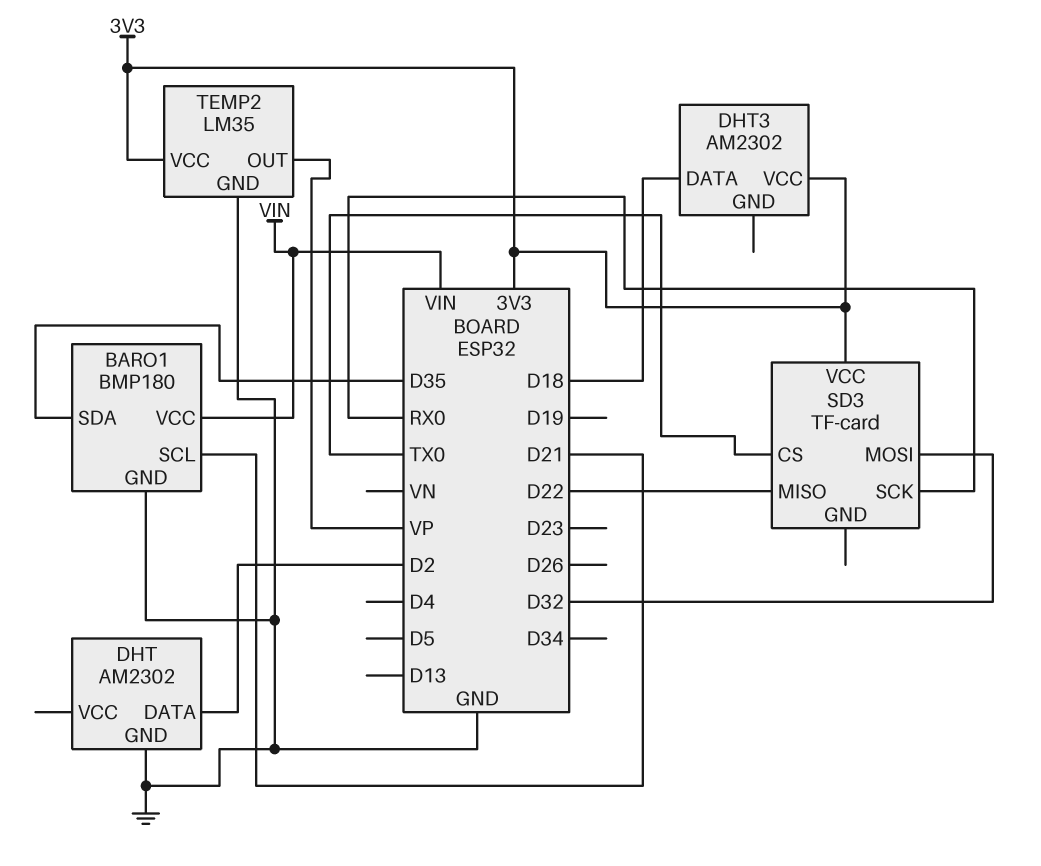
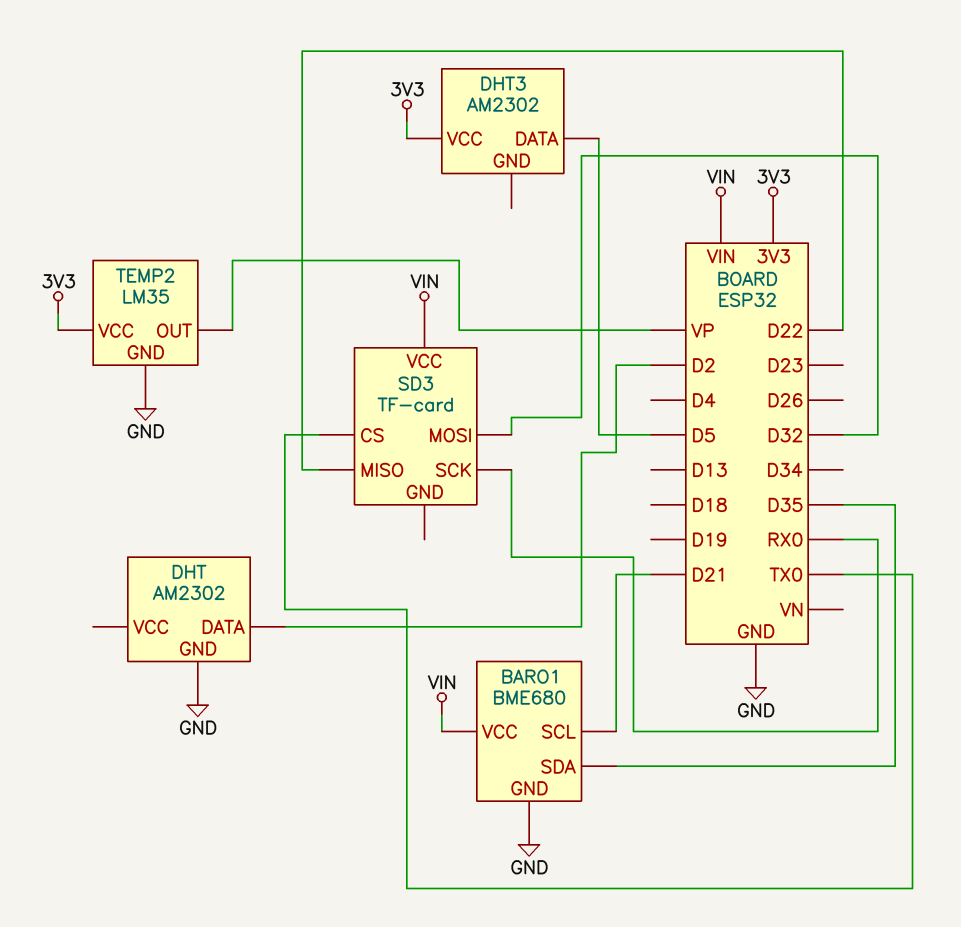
BARO1: BMP180 -> BME680
DHT3 pin DATA: D18 -> D5
SD3 pin VCC: 3V3 -> VIN

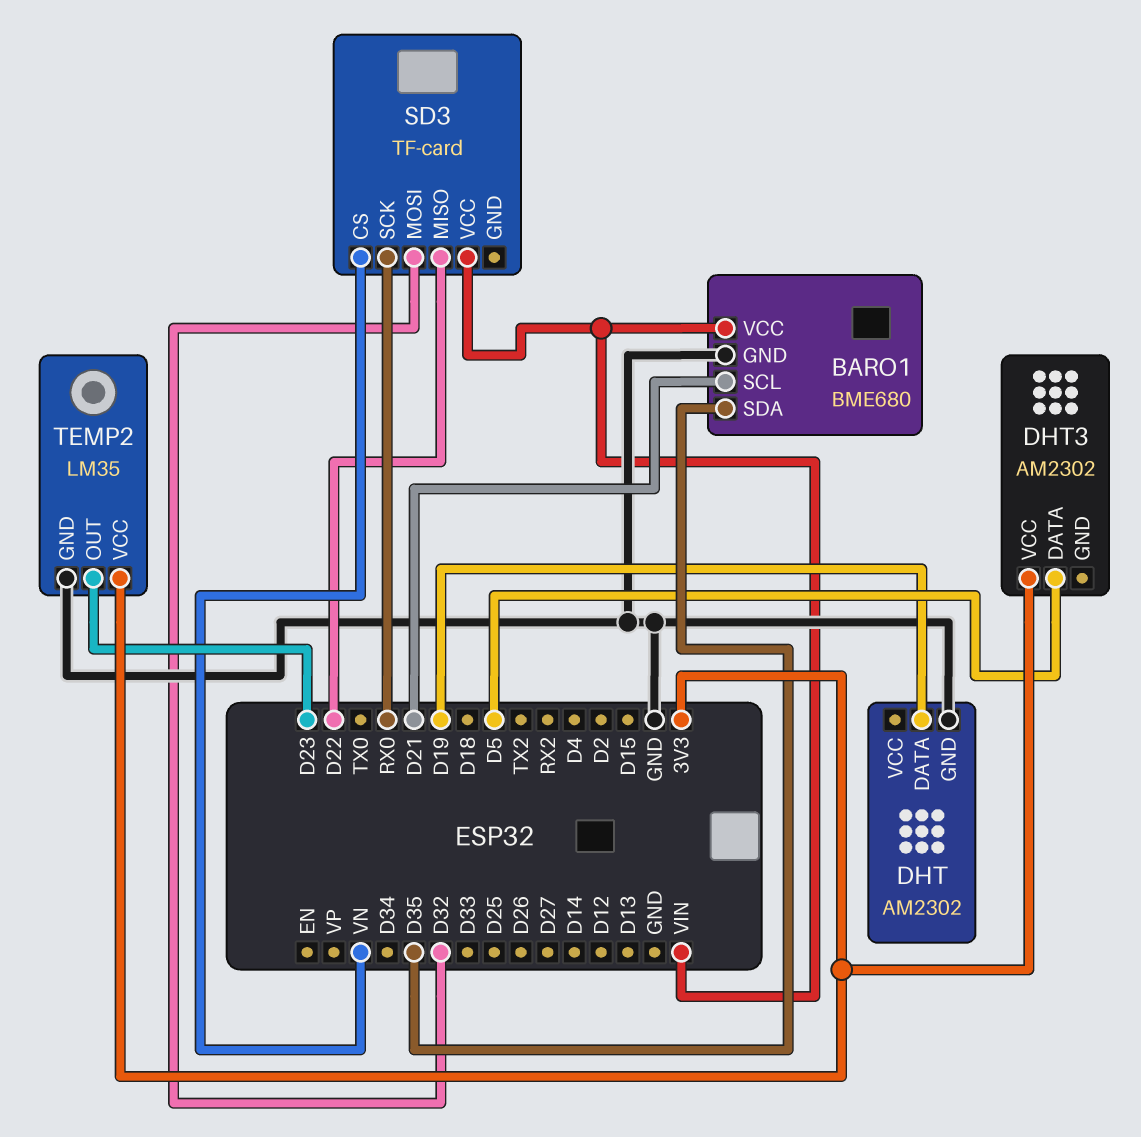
DHT pin DATA: D2 -> D19
SD3 pin CS: TX0 -> VN
TEMP2 pin OUT: VP -> D23

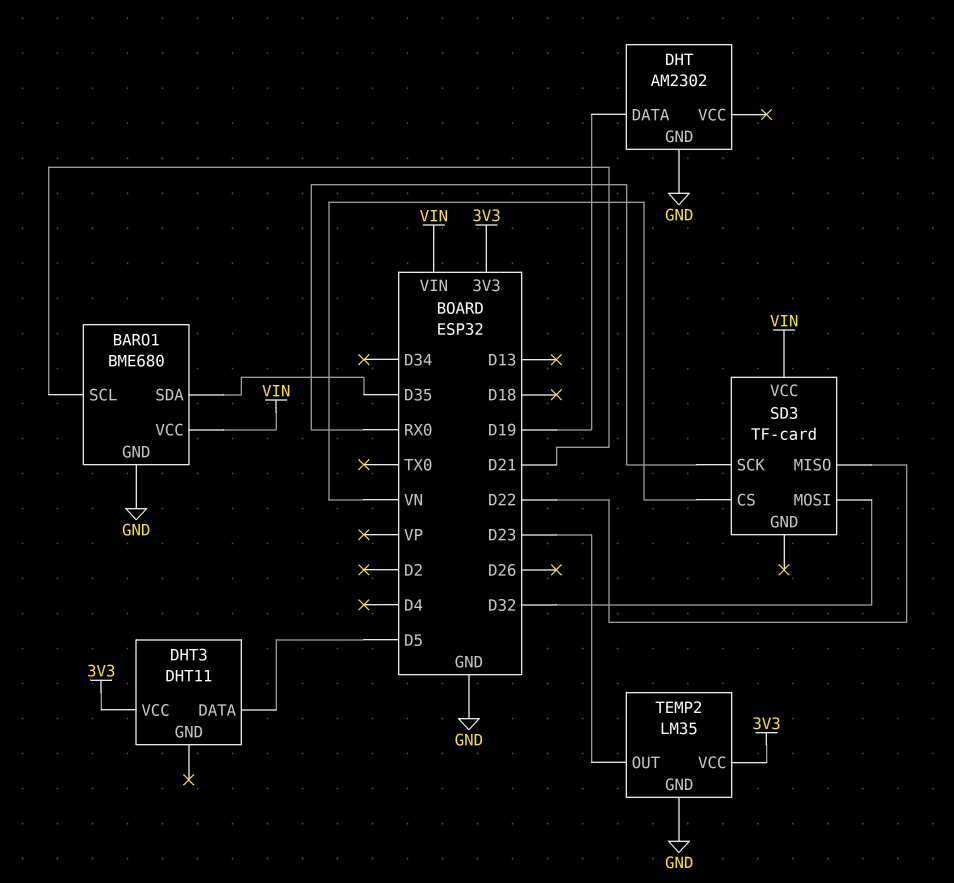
DHT3: AM2302 -> DHT11

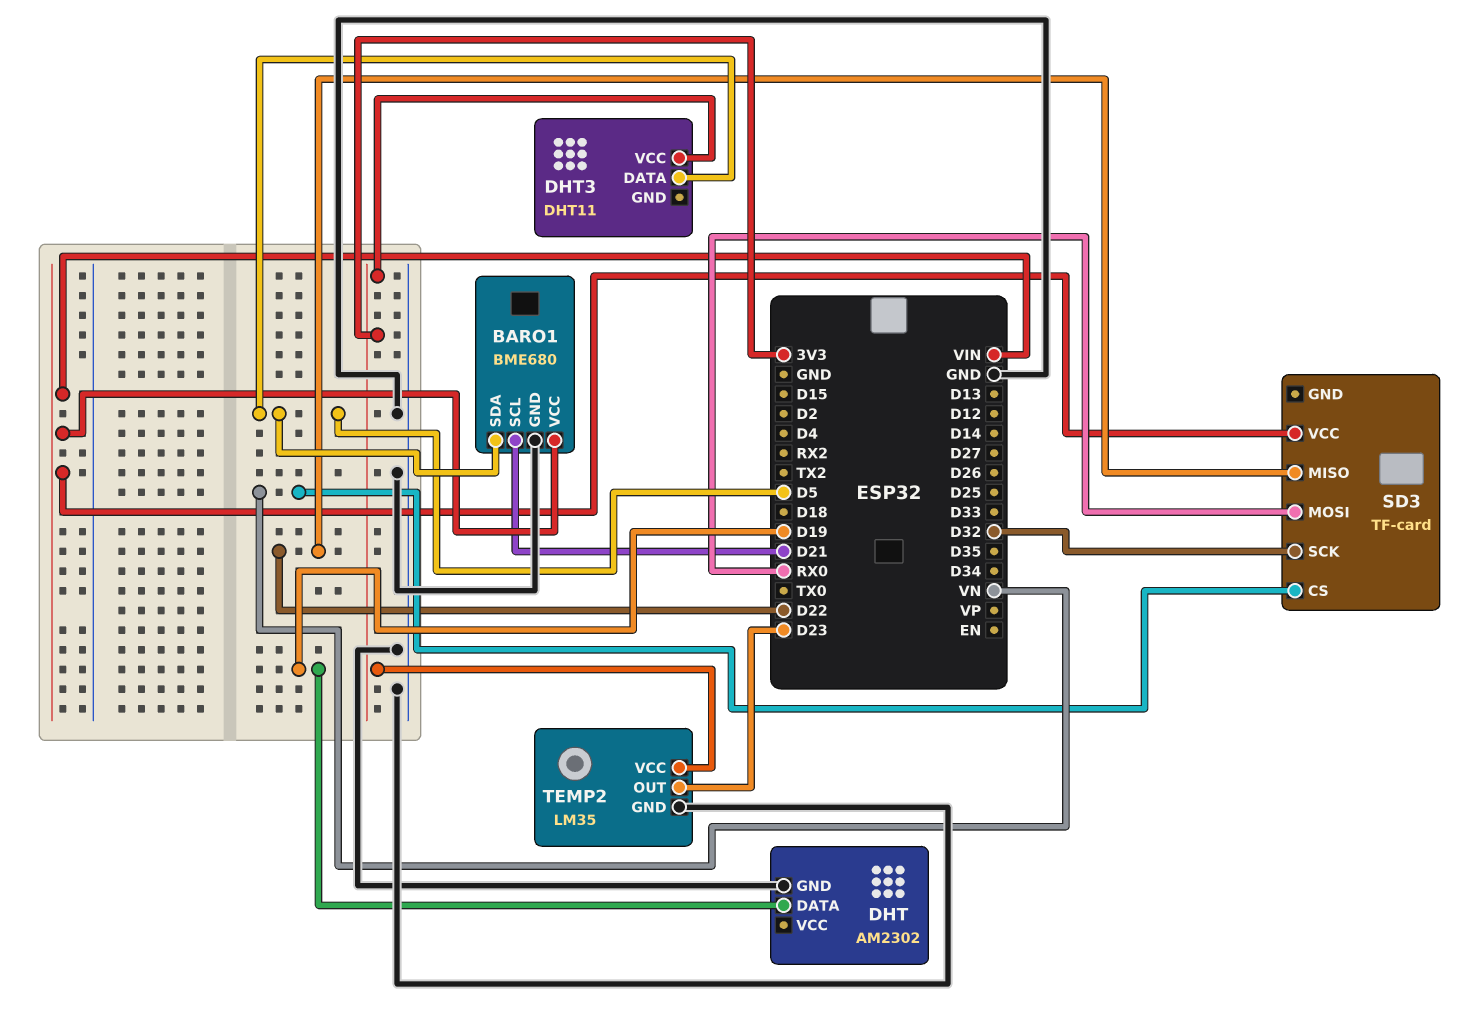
BARO1 pin SDA: D35 -> D5
SD3 pin MOSI: D32 -> RX0
SD3 pin SCK: RX0 -> D32

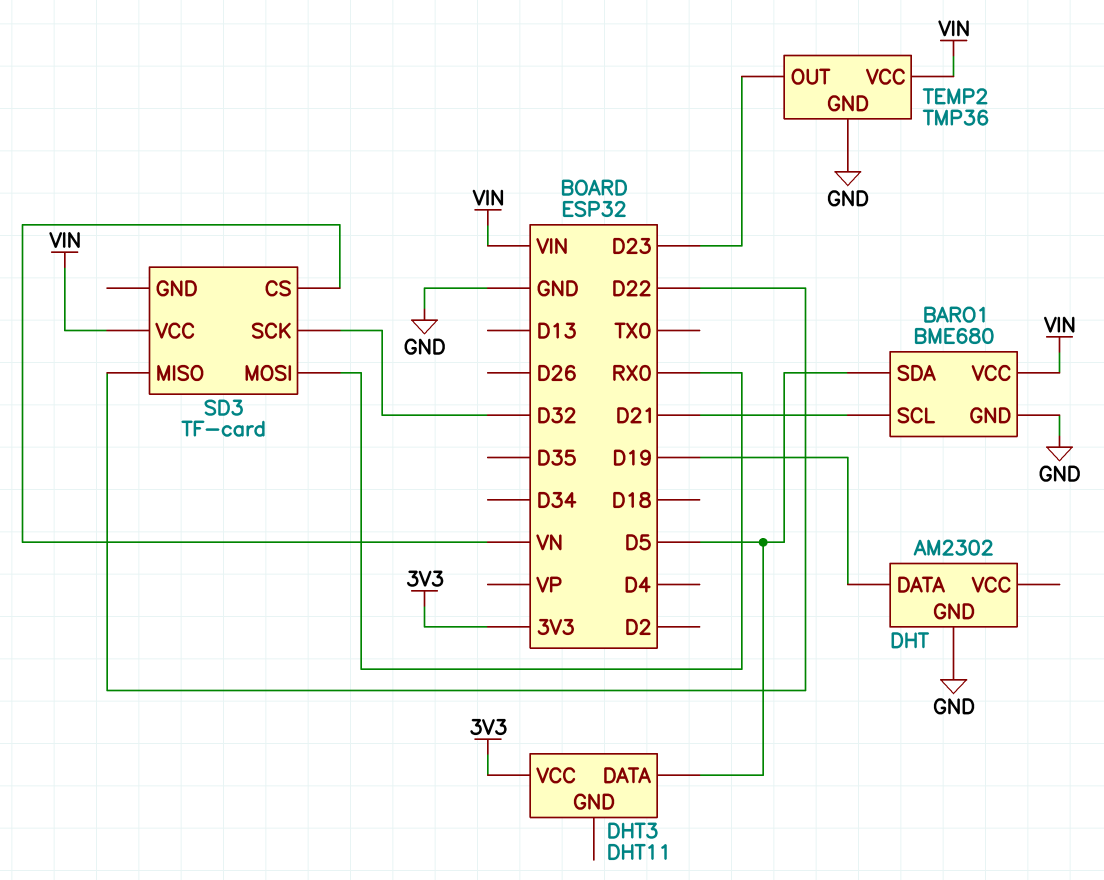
TEMP2: LM35 -> TMP36
TEMP2 pin VCC: 3V3 -> VIN

